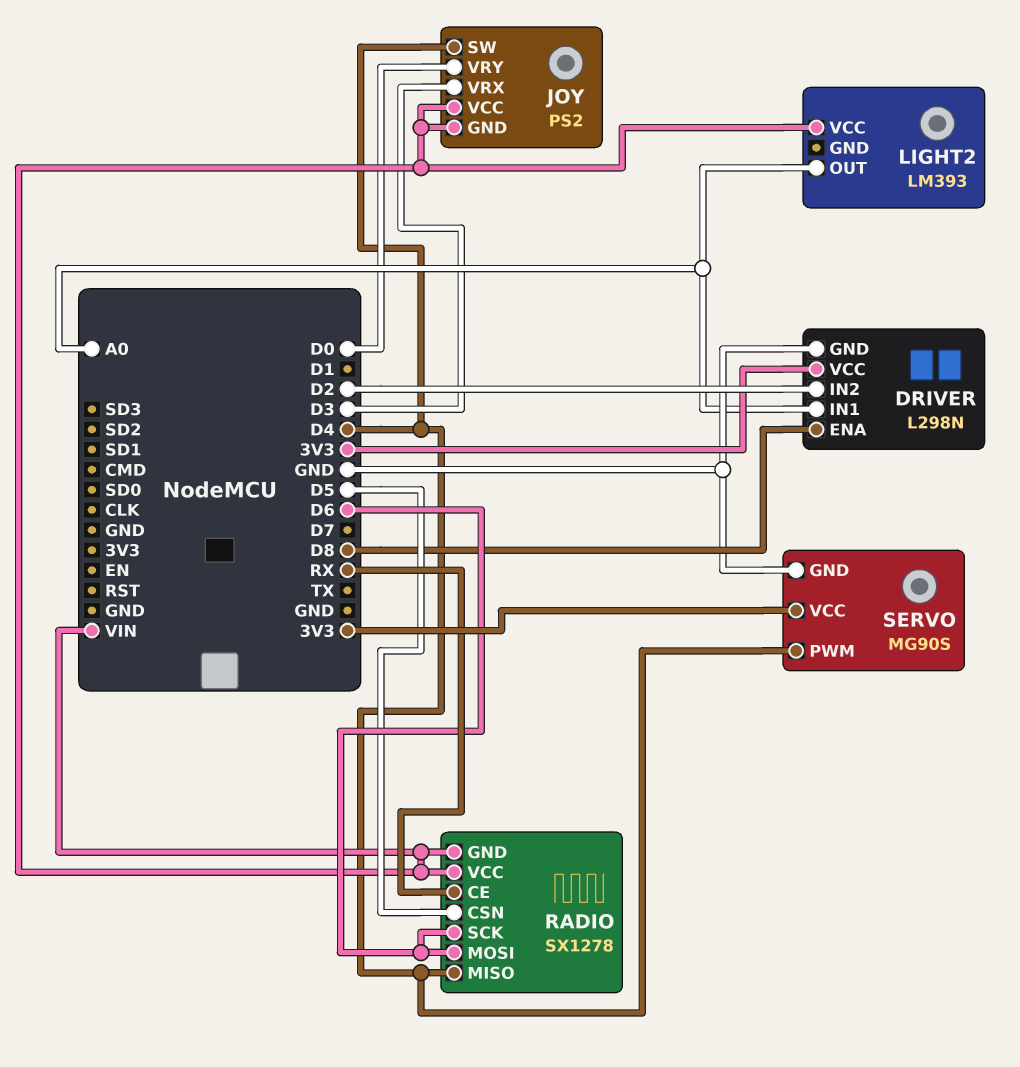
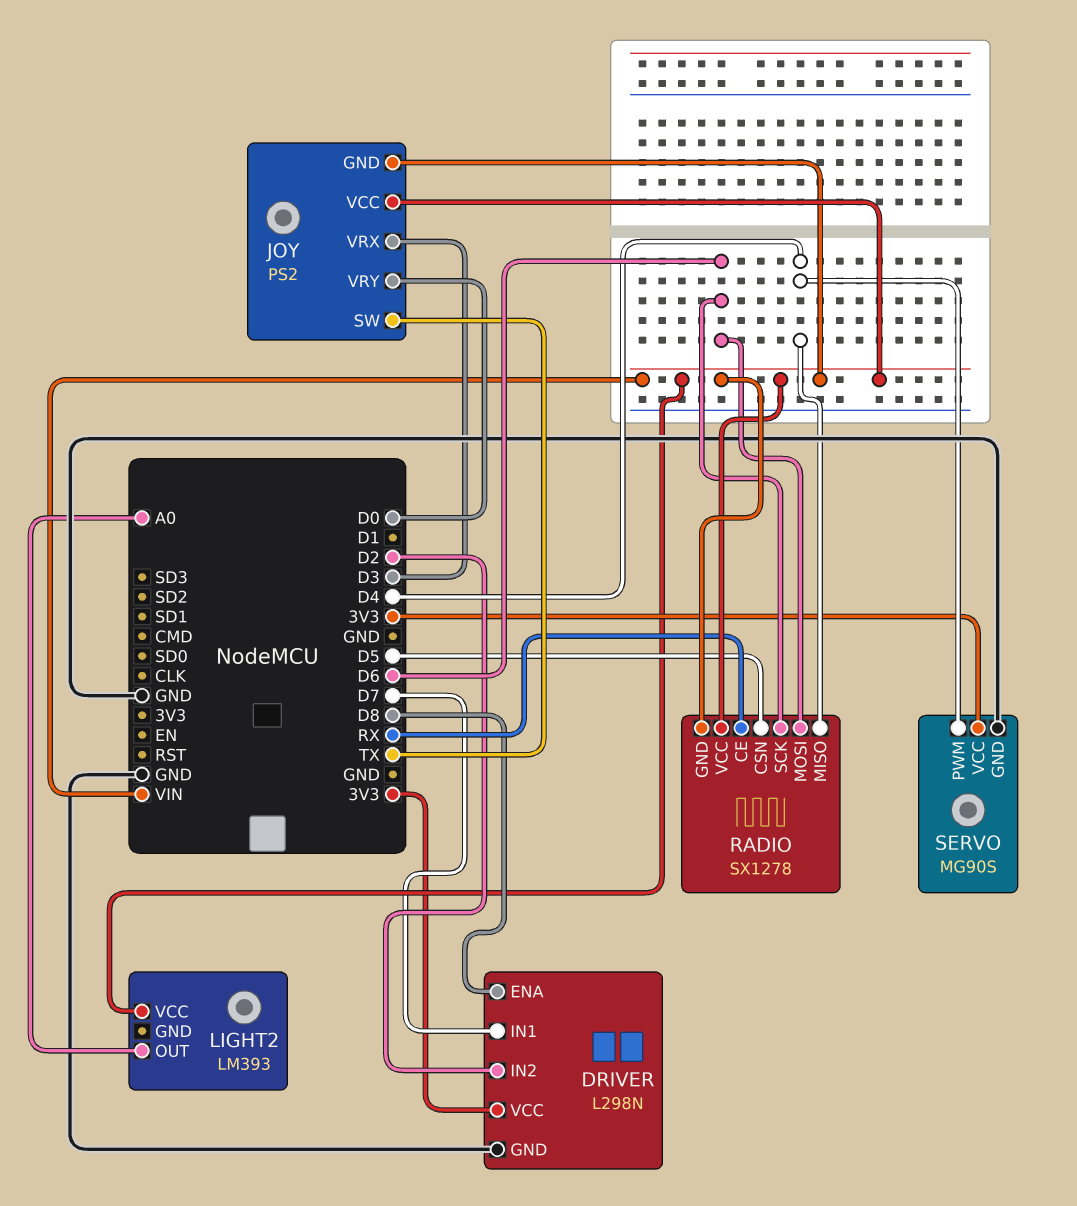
DRIVER pin IN1: A0 -> D7
JOY pin SW: D4 -> TX

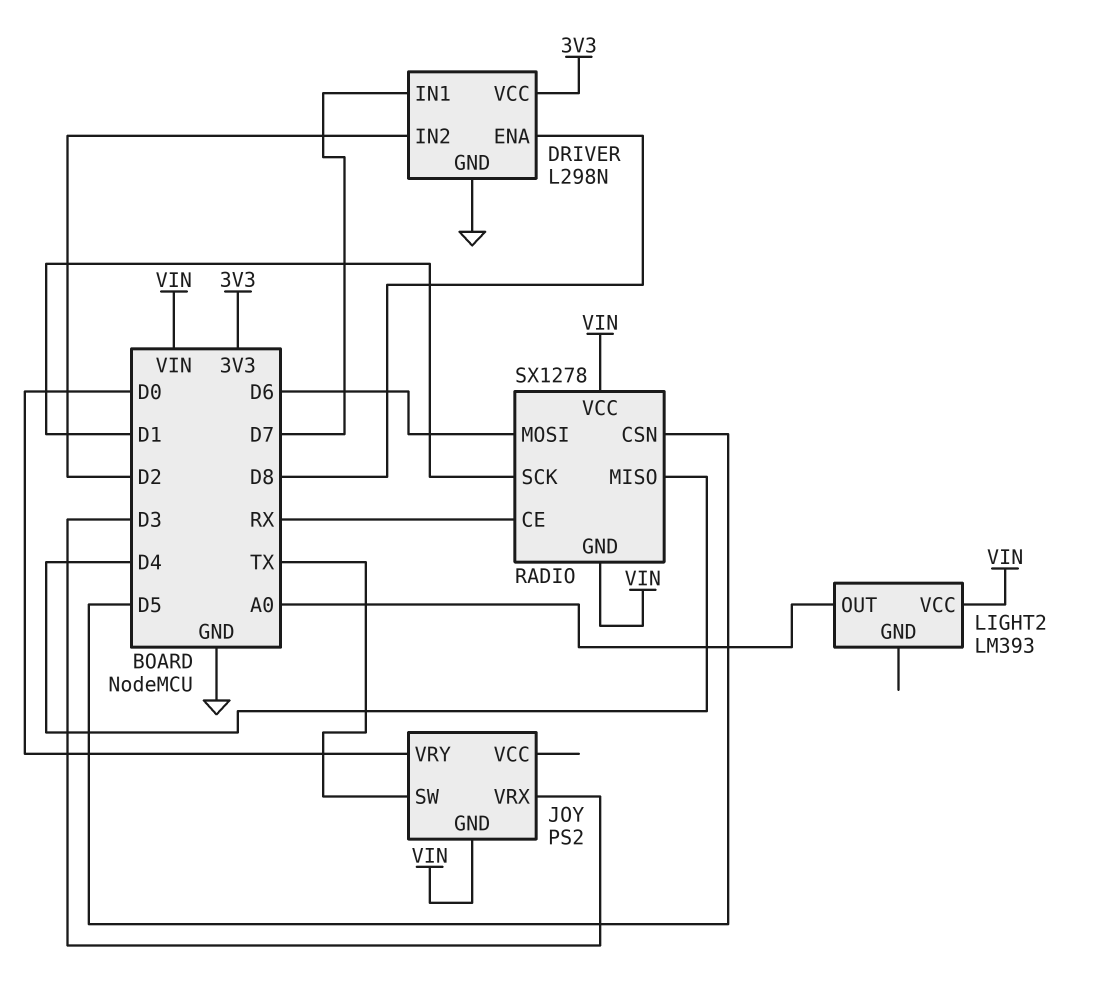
JOY pin VCC: VIN -> none
RADIO pin SCK: D6 -> D1
SERVO: MG90S -> none
SERVO pin GND: GND -> none
SERVO pin PWM: D4 -> none
SERVO pin VCC: 3V3 -> none

